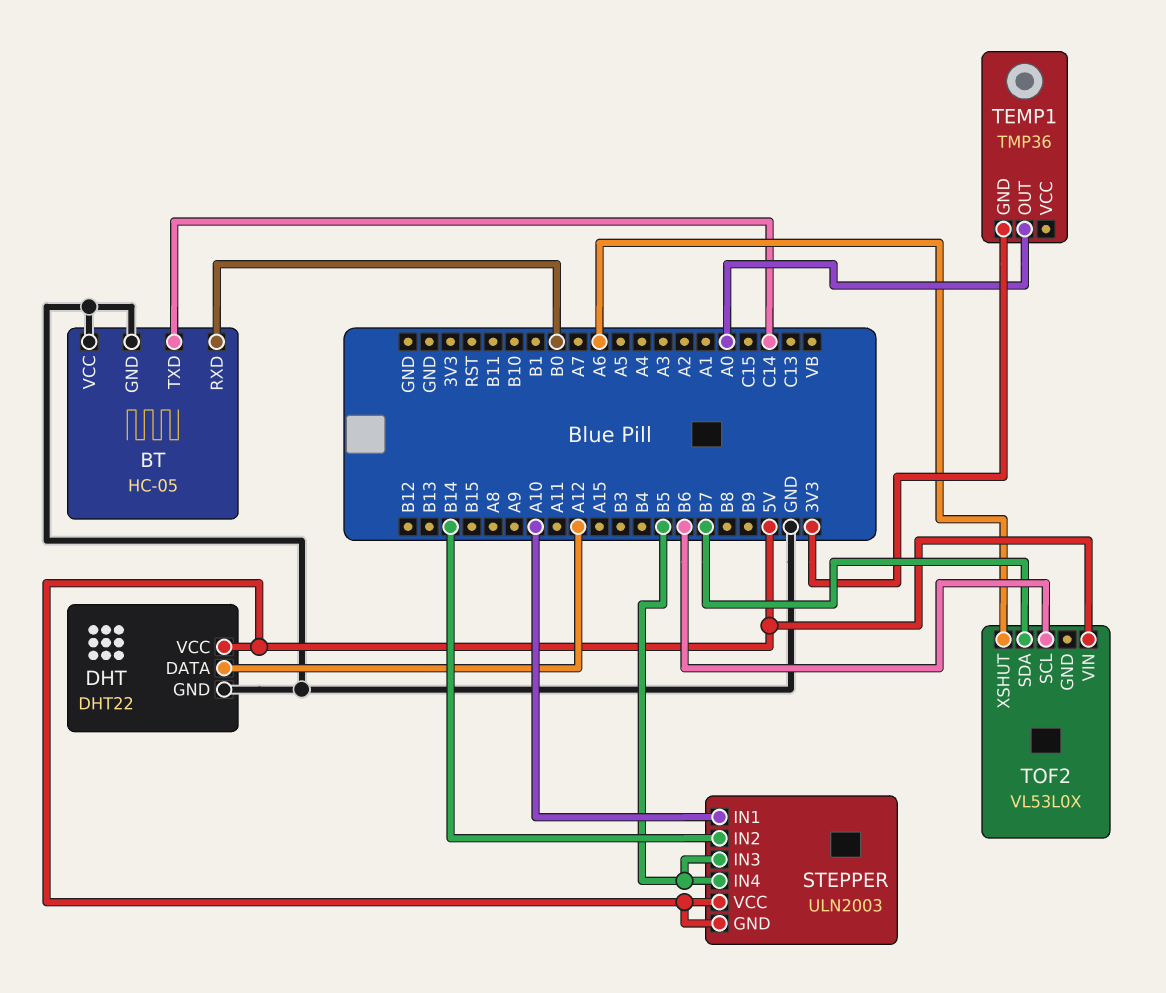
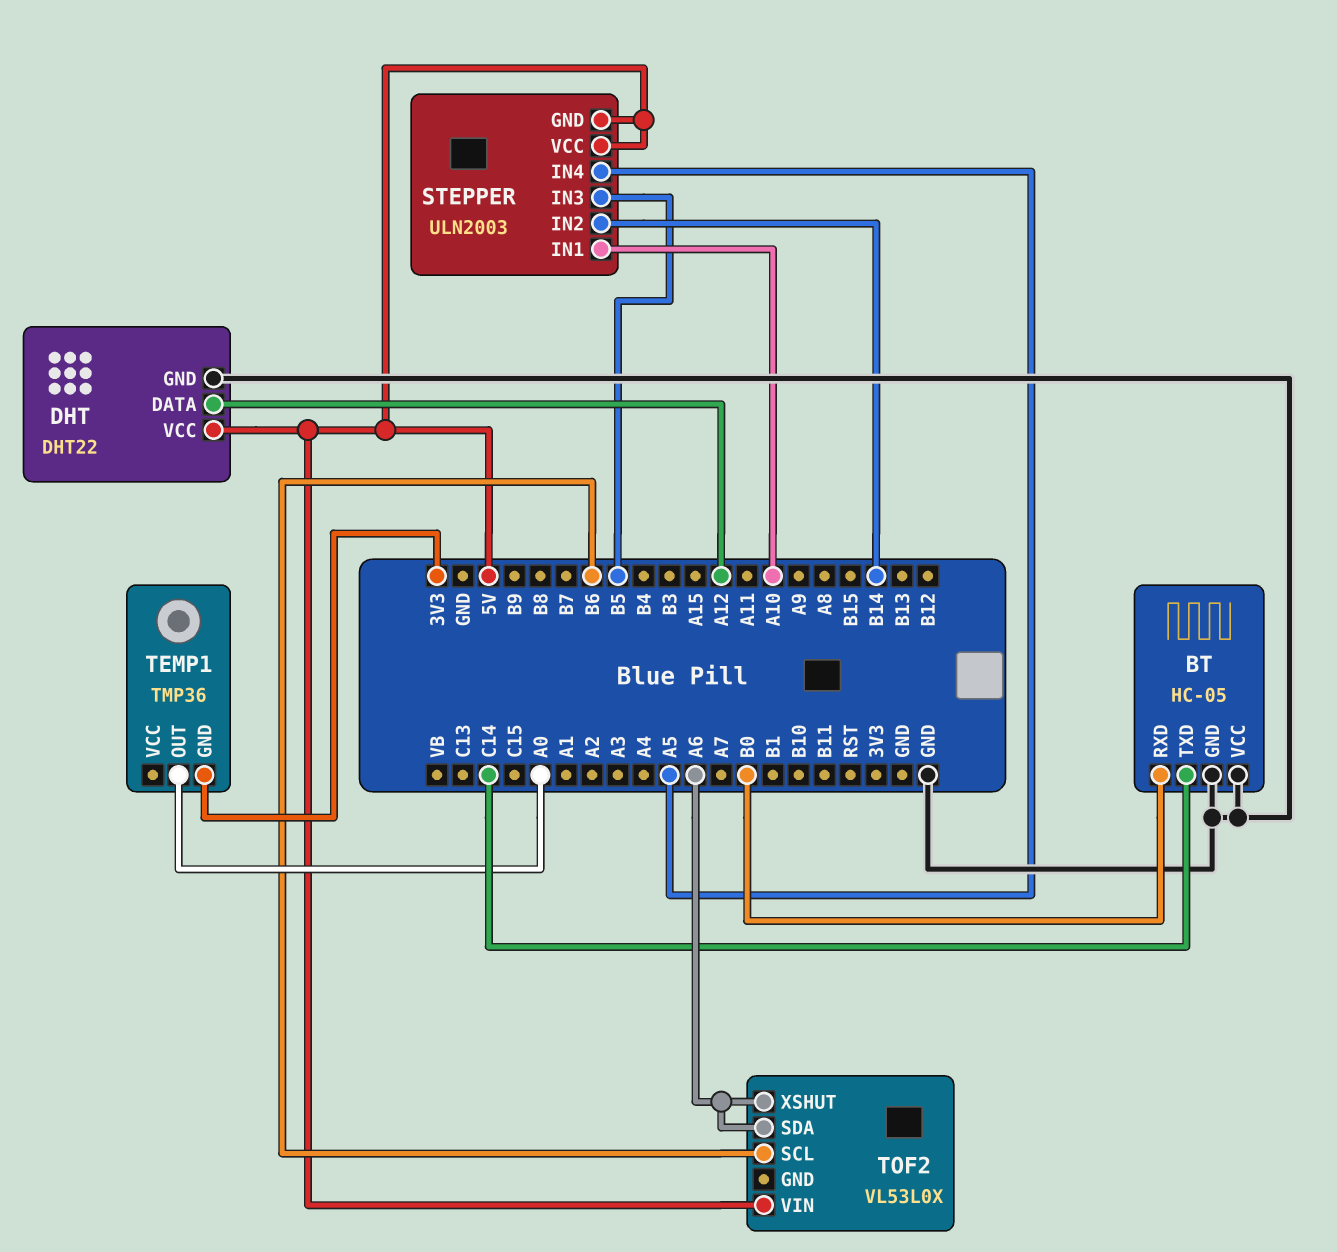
STEPPER pin IN4: B5 -> A5
TOF2 pin SDA: B7 -> A6

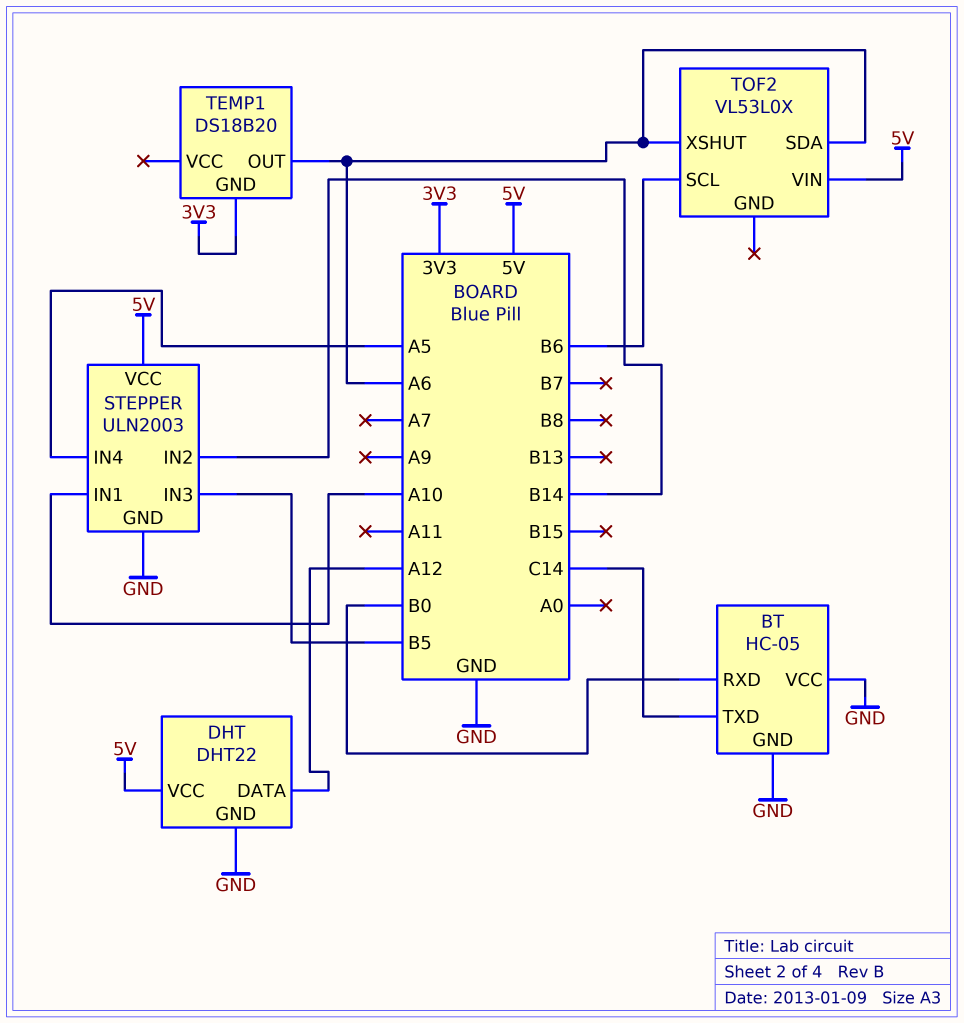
STEPPER pin GND: 5V -> GND
TEMP1: TMP36 -> DS18B20
TEMP1 pin OUT: A0 -> A6

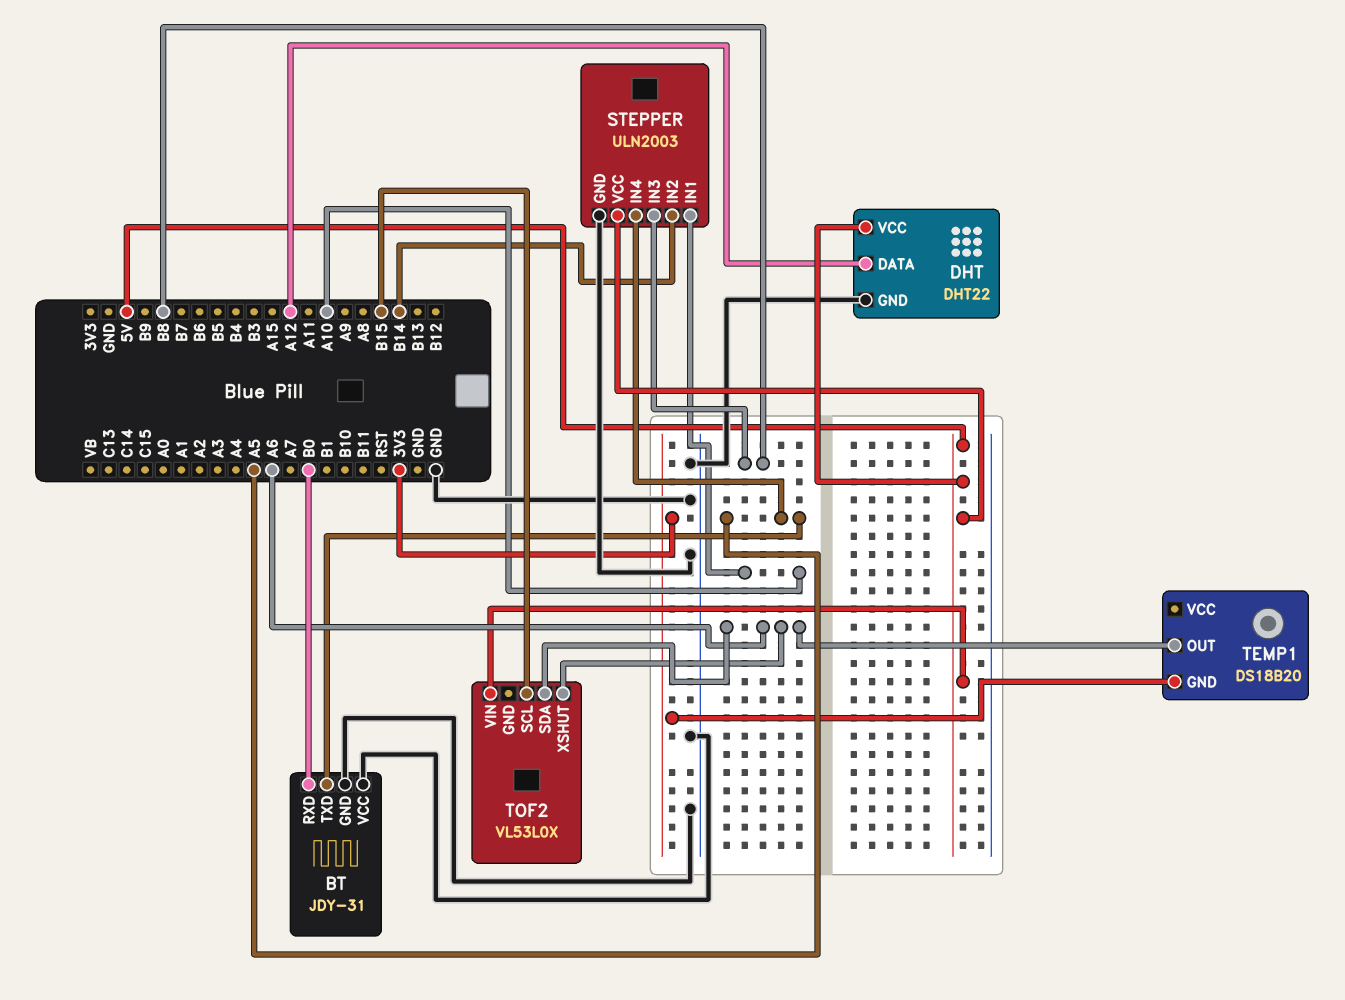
BT: HC-05 -> JDY-31
BT pin TXD: C14 -> A5
STEPPER pin IN3: B5 -> B8
TOF2 pin SCL: B6 -> B15

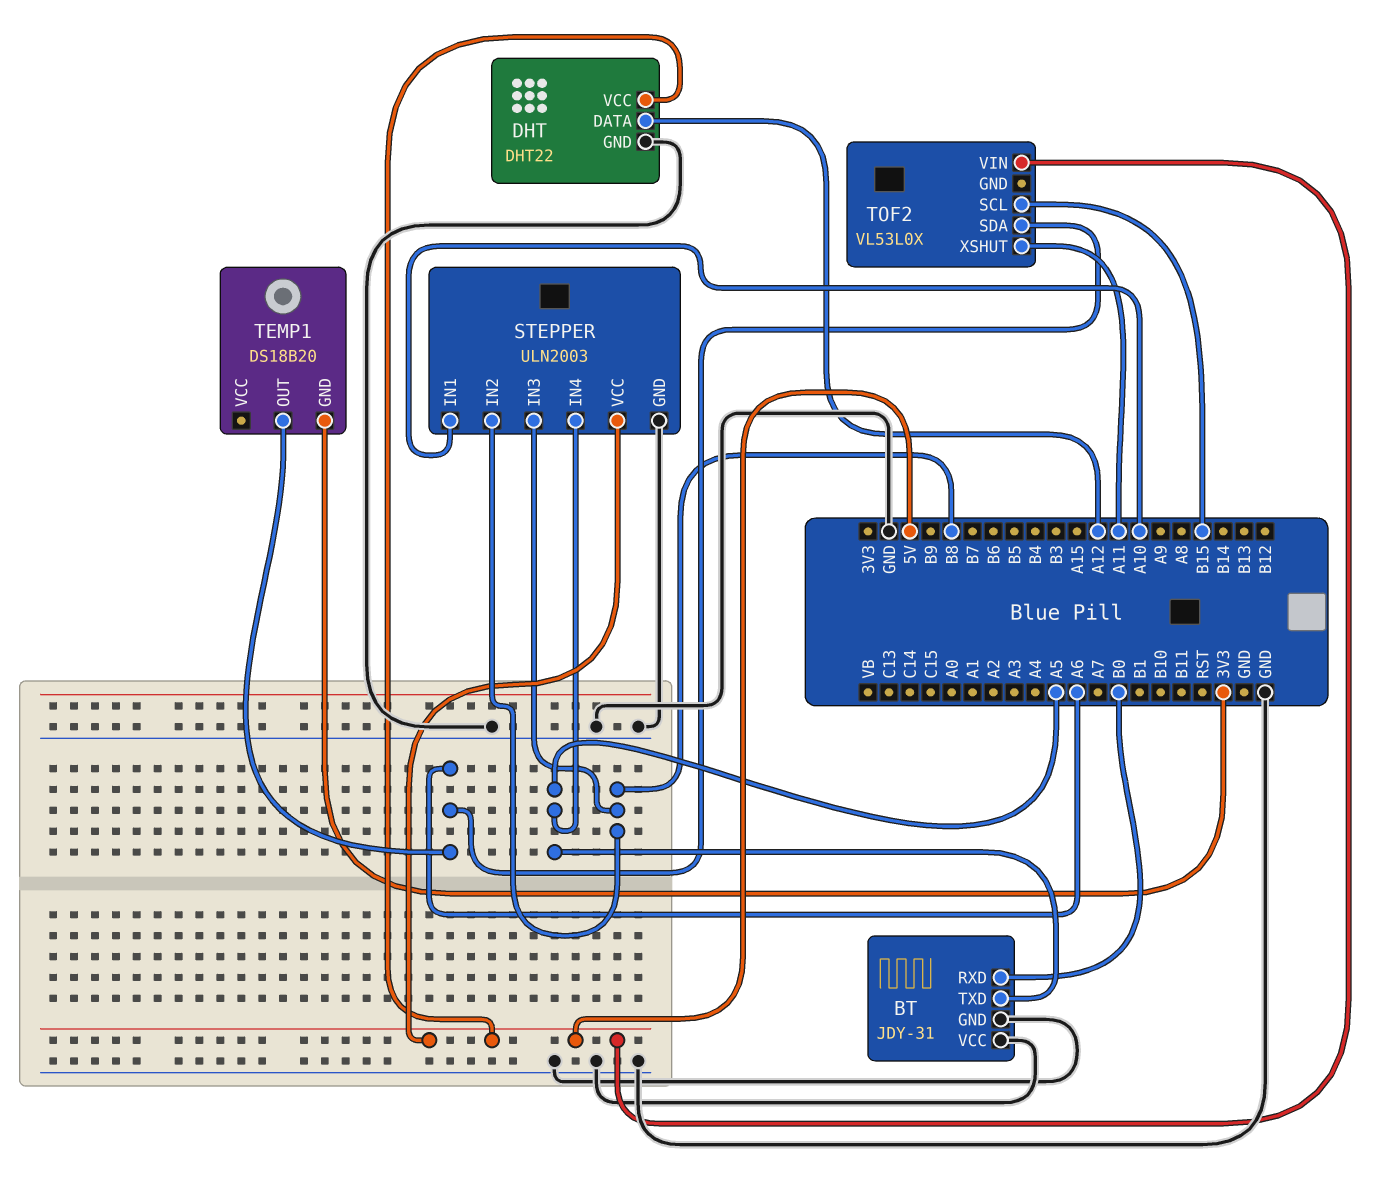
STEPPER pin IN2: B14 -> B8
TOF2 pin XSHUT: A6 -> A11

